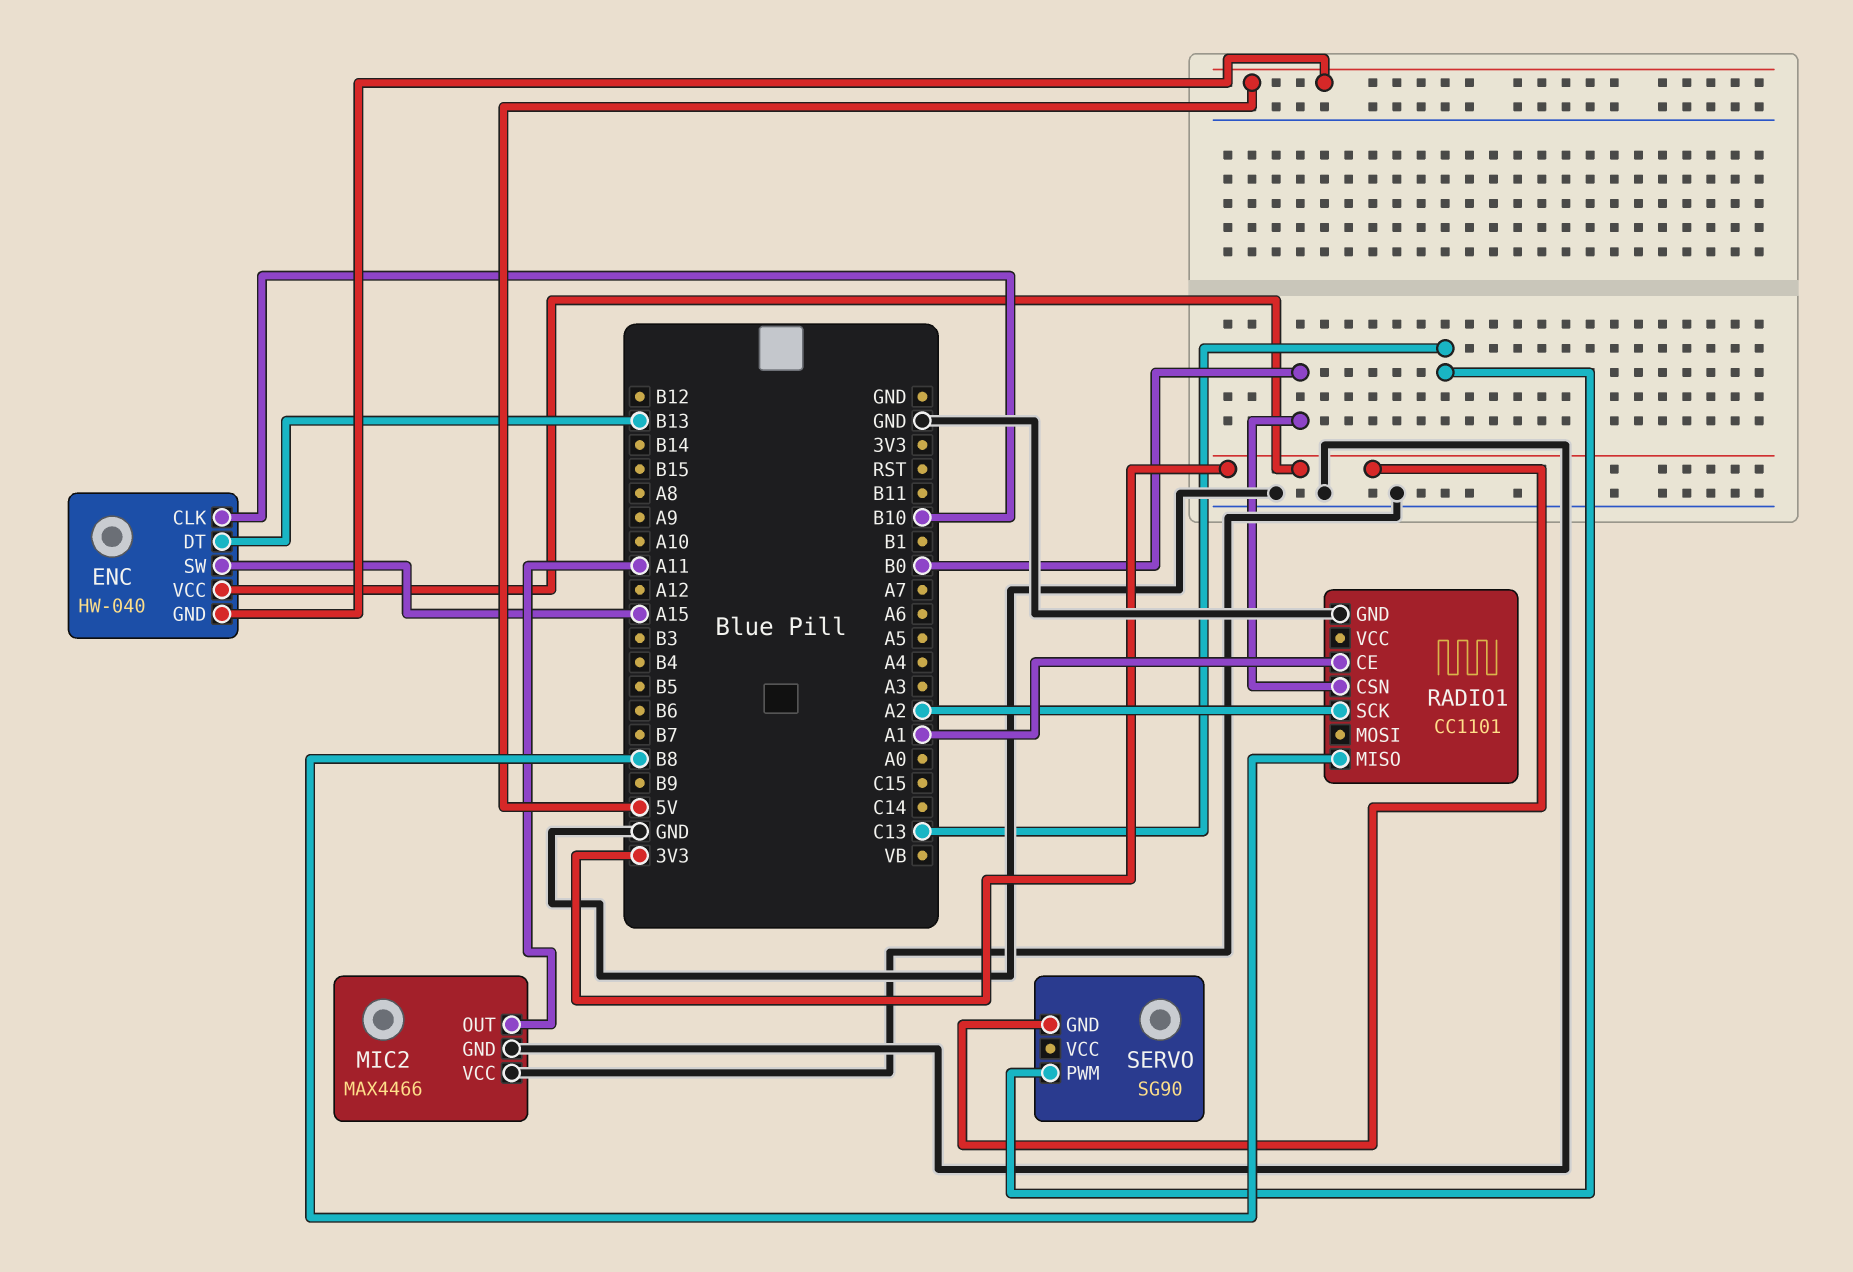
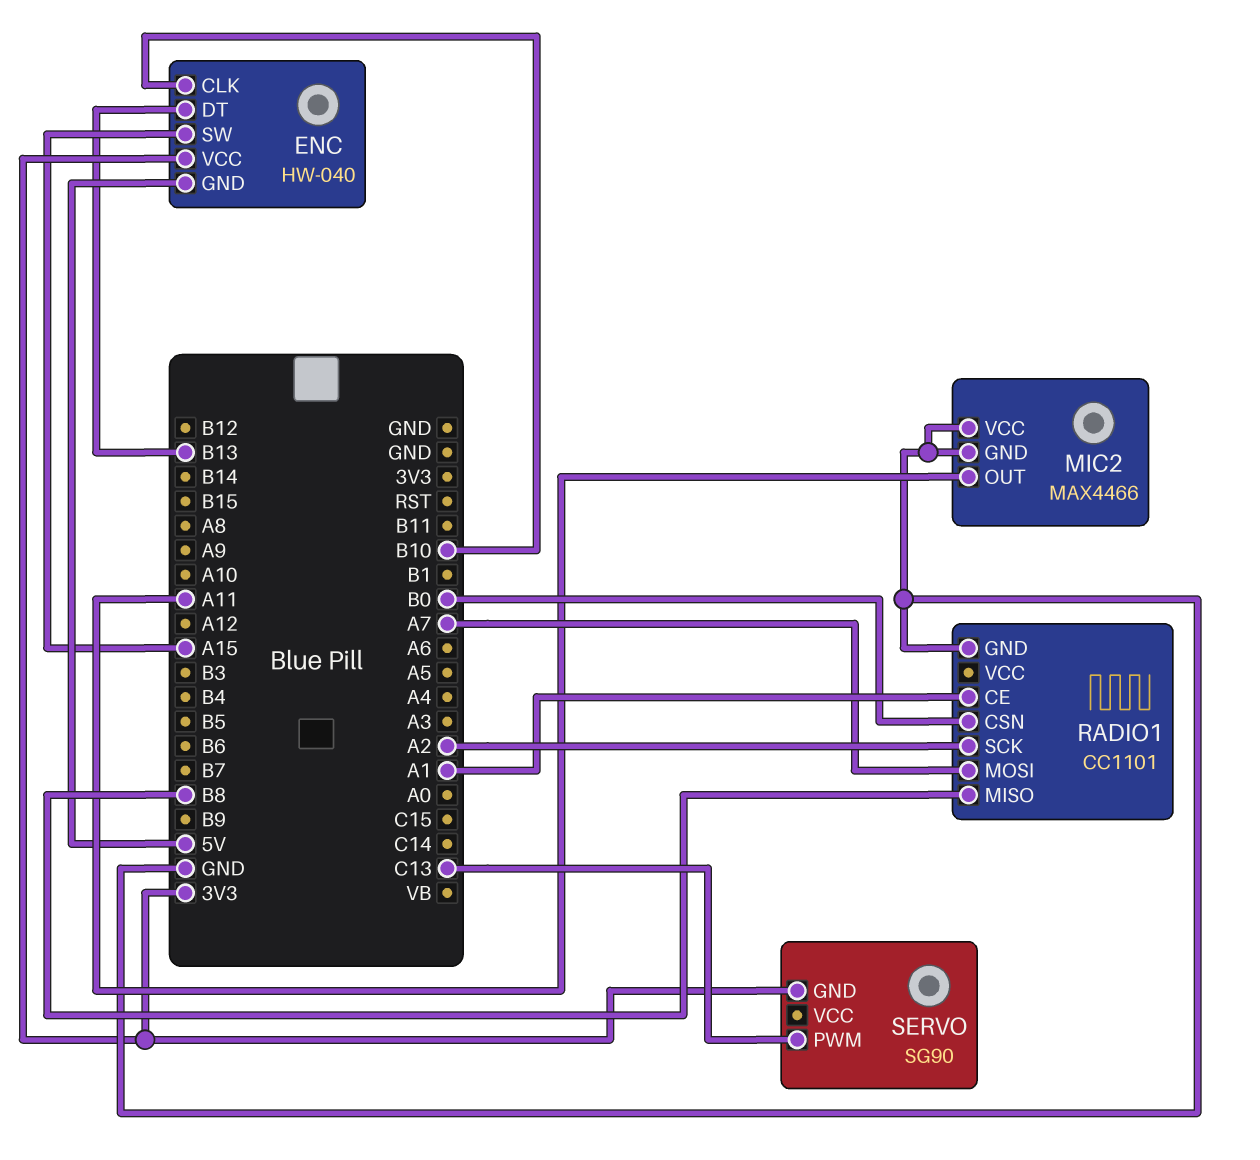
RADIO1 pin MOSI: none -> A7

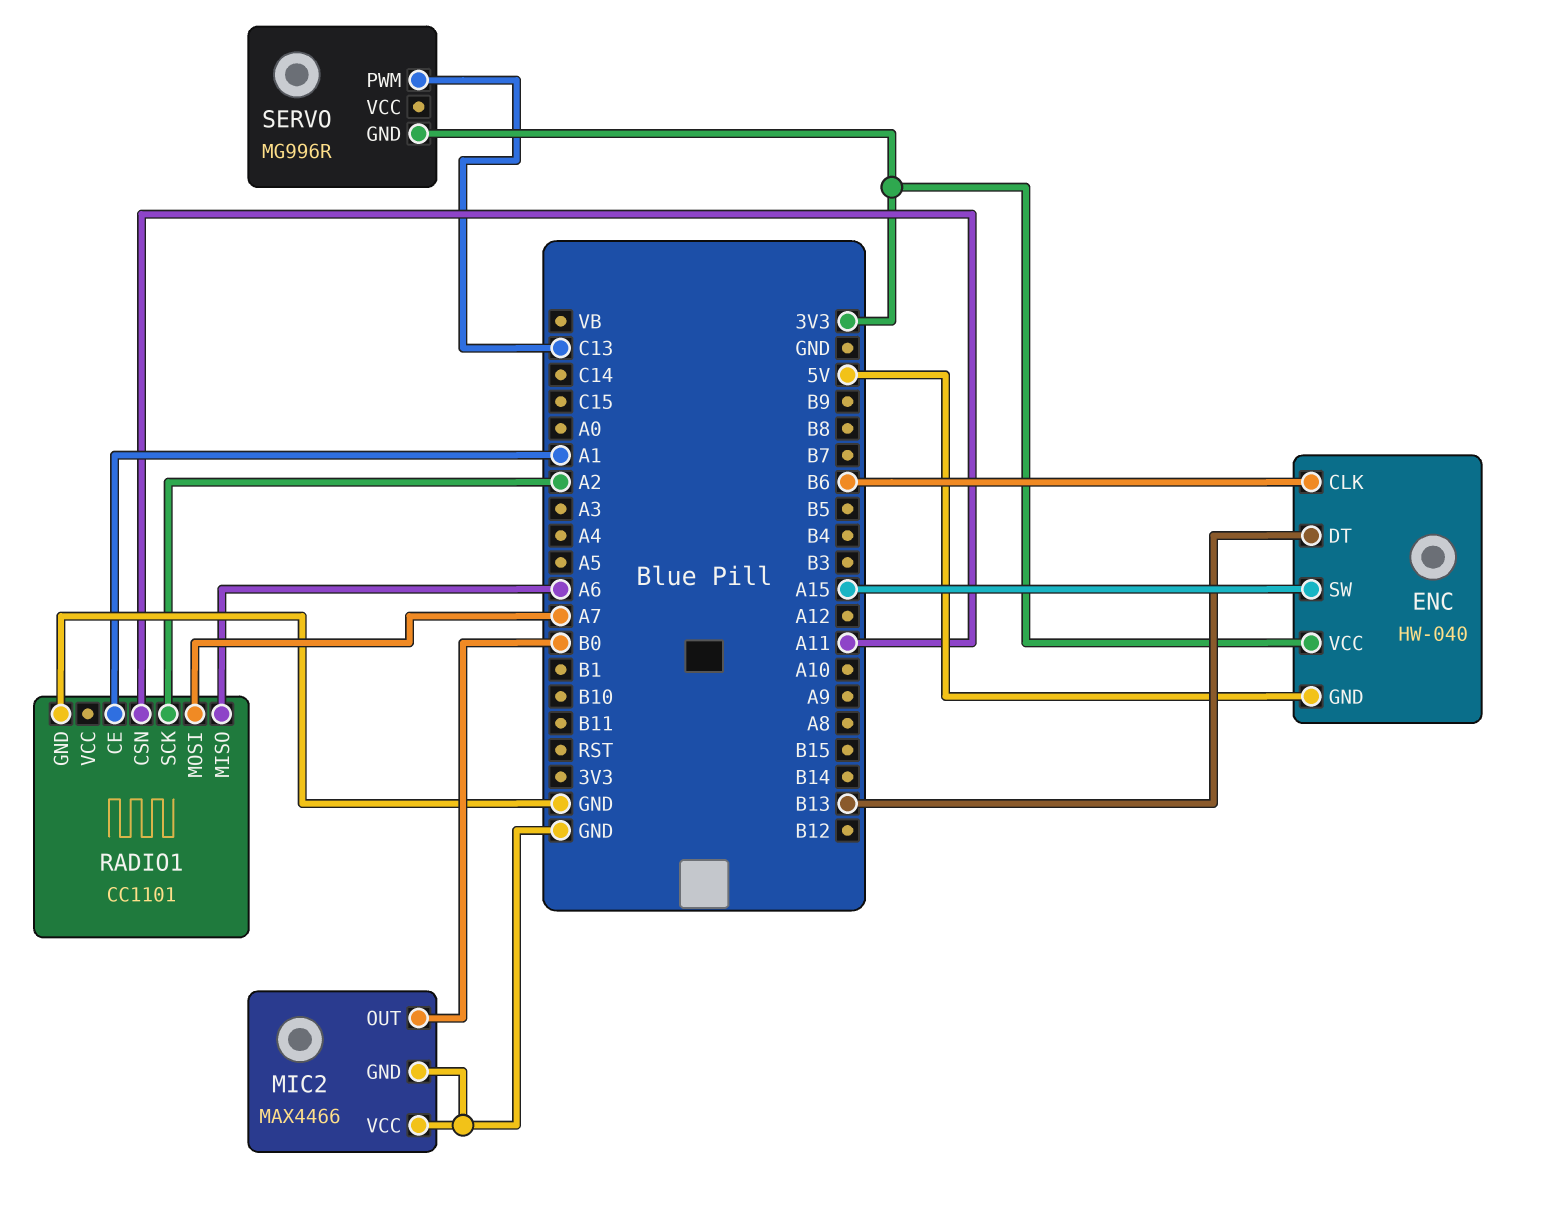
ENC pin CLK: B10 -> B6
MIC2 pin OUT: A11 -> B0
RADIO1 pin CSN: B0 -> A11
RADIO1 pin MISO: B8 -> A6
SERVO: SG90 -> MG996R

